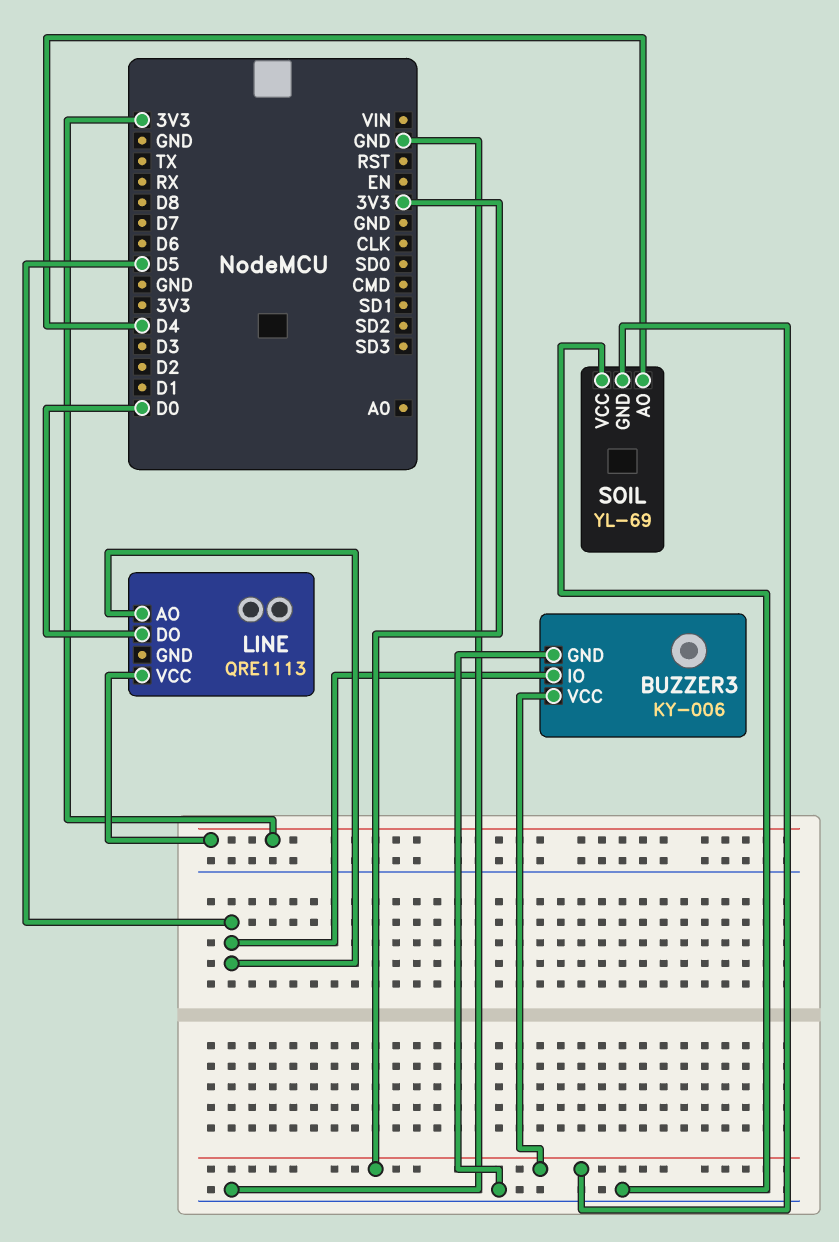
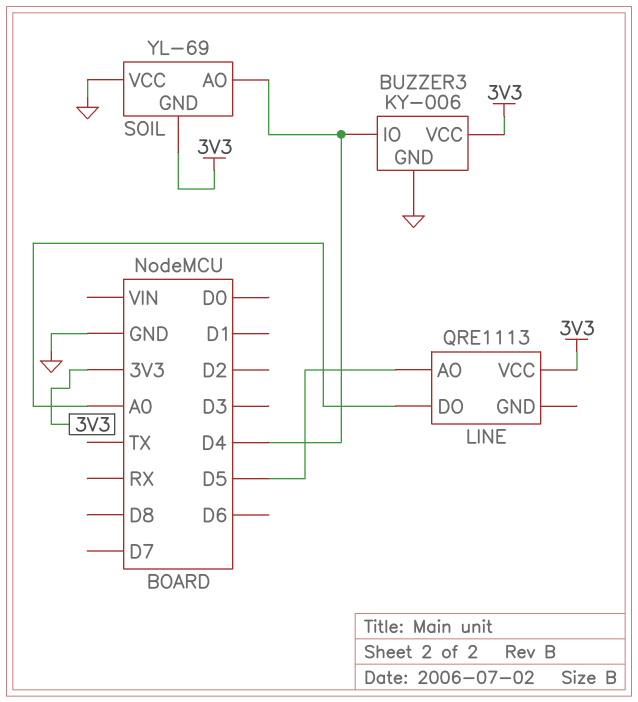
BUZZER3 pin IO: D5 -> D4
LINE pin DO: D0 -> A0

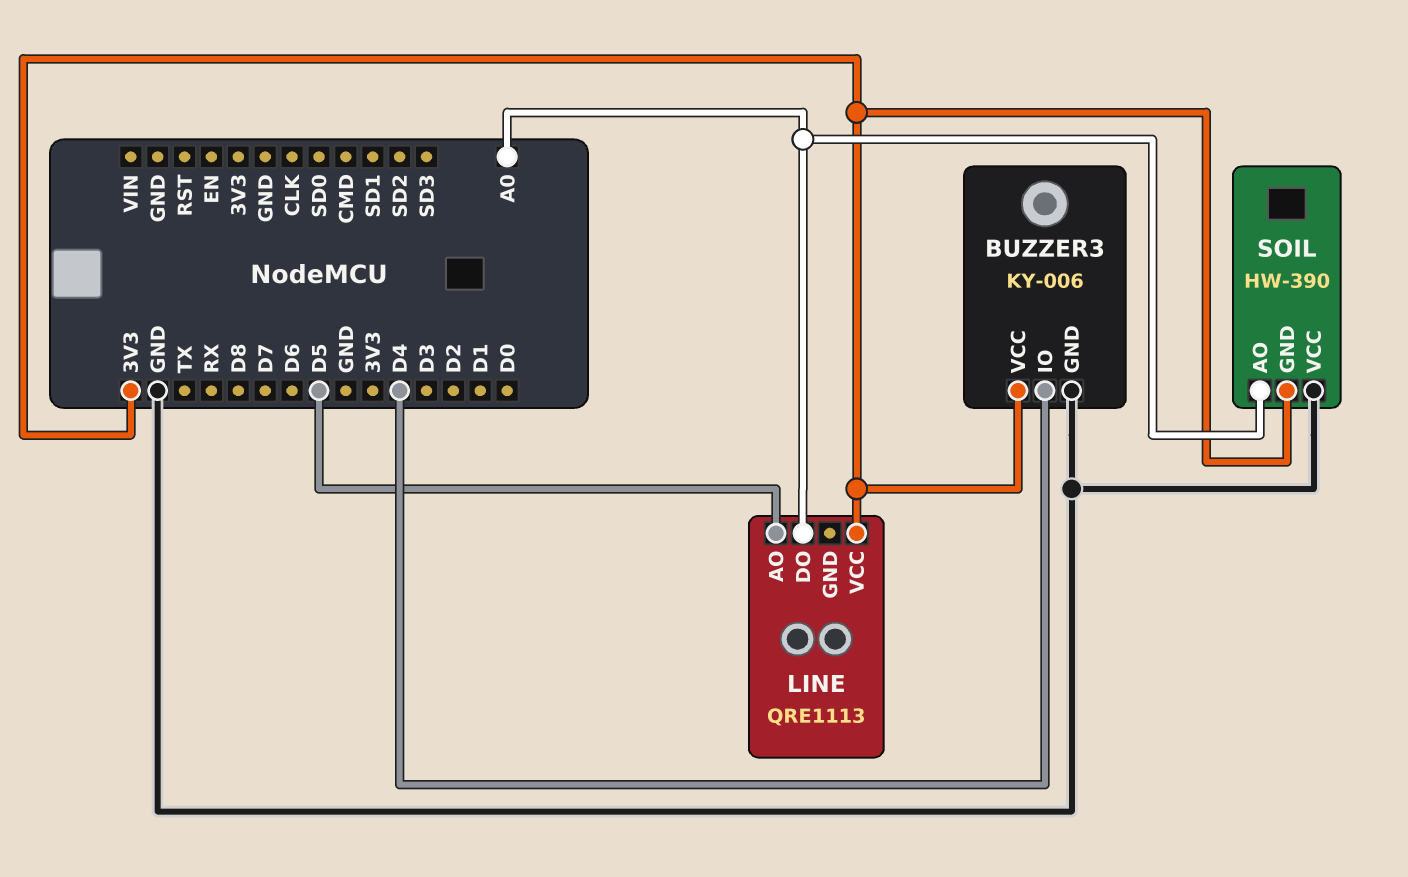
SOIL: YL-69 -> HW-390
SOIL pin AO: D4 -> A0

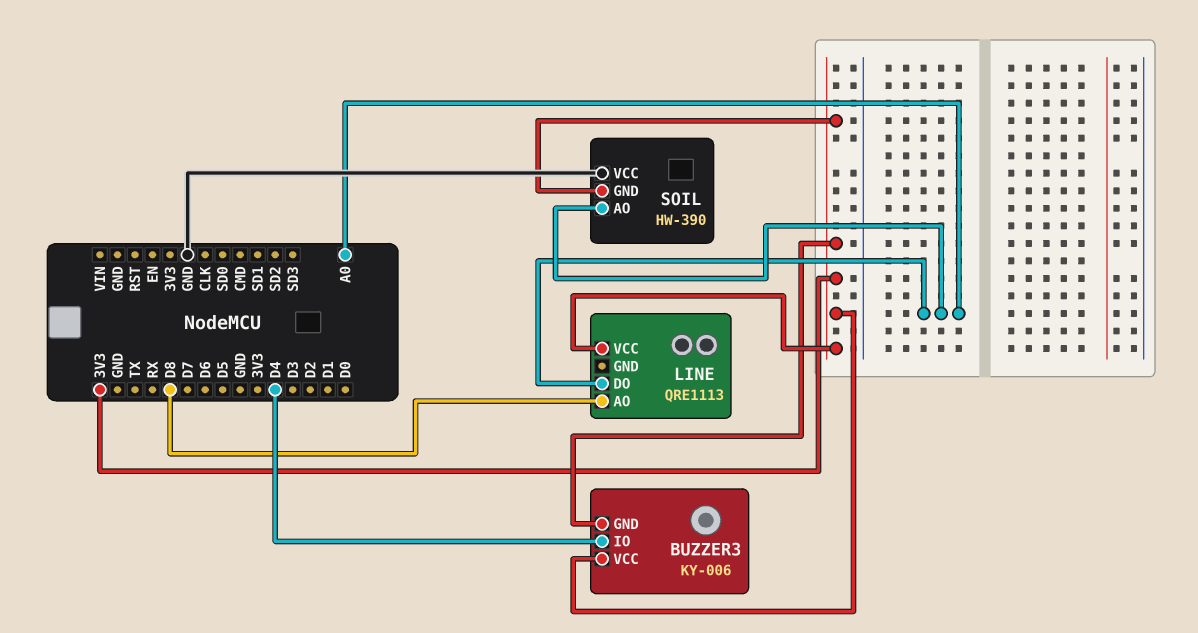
BUZZER3 pin GND: GND -> 3V3
LINE pin AO: D5 -> D8

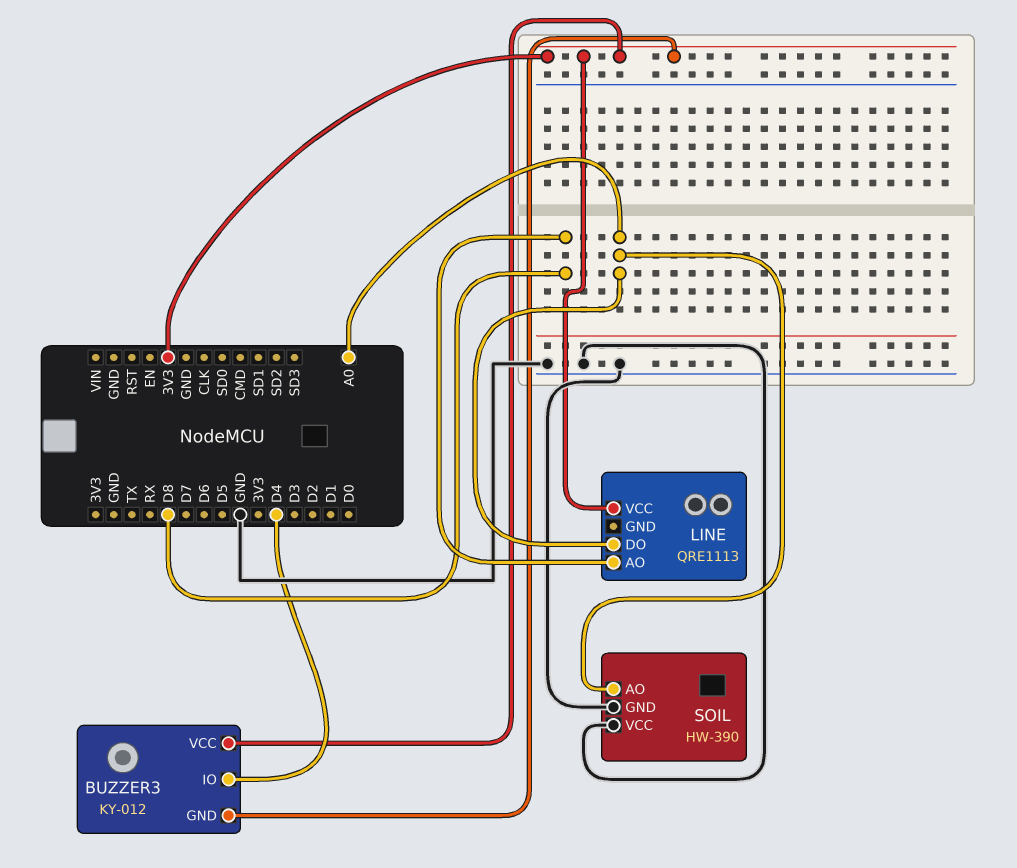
BUZZER3: KY-006 -> KY-012
SOIL pin GND: 3V3 -> GND

